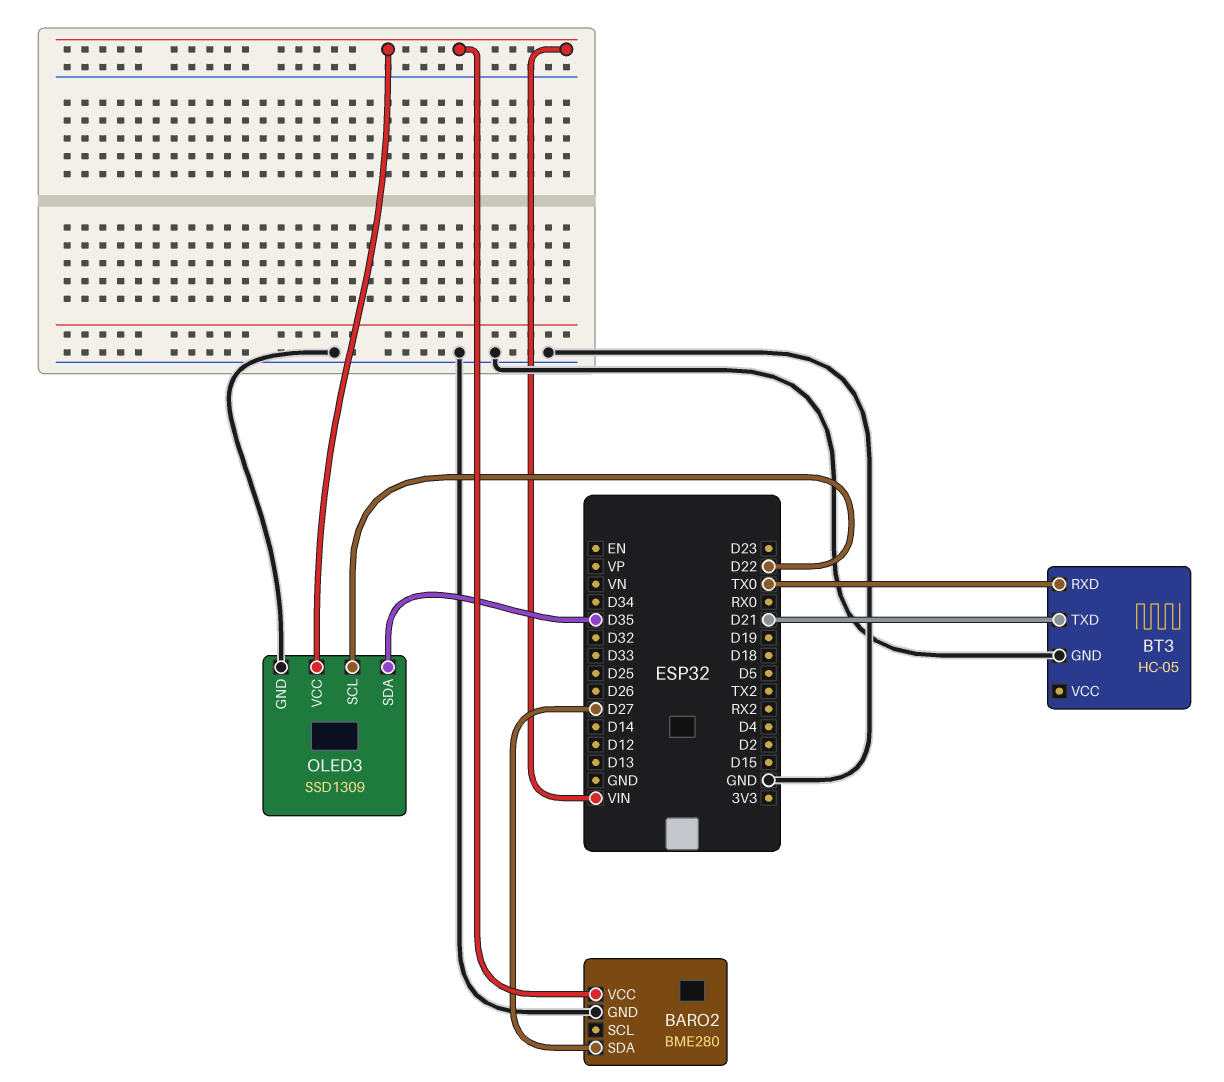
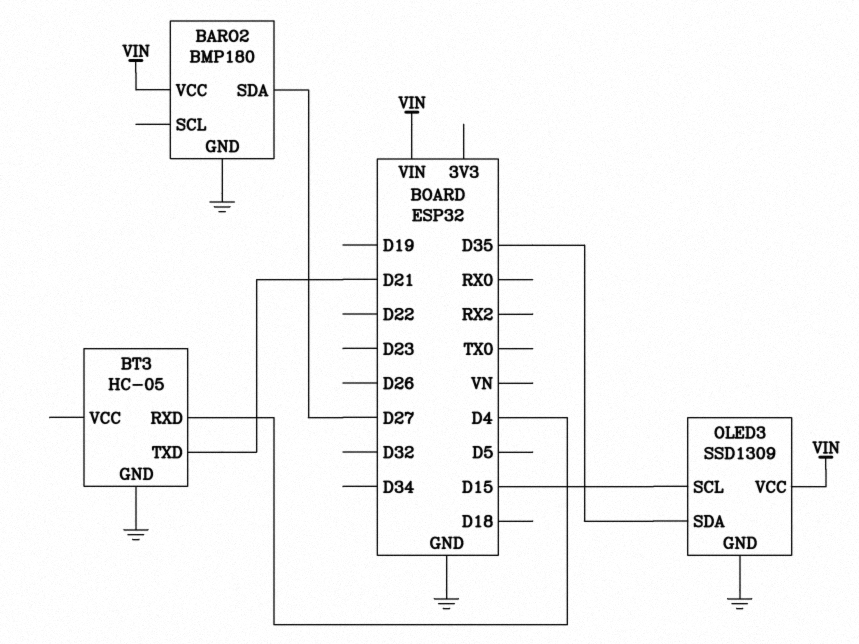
BARO2: BME280 -> BMP180
BT3 pin RXD: TX0 -> D4
OLED3 pin SCL: D22 -> D15

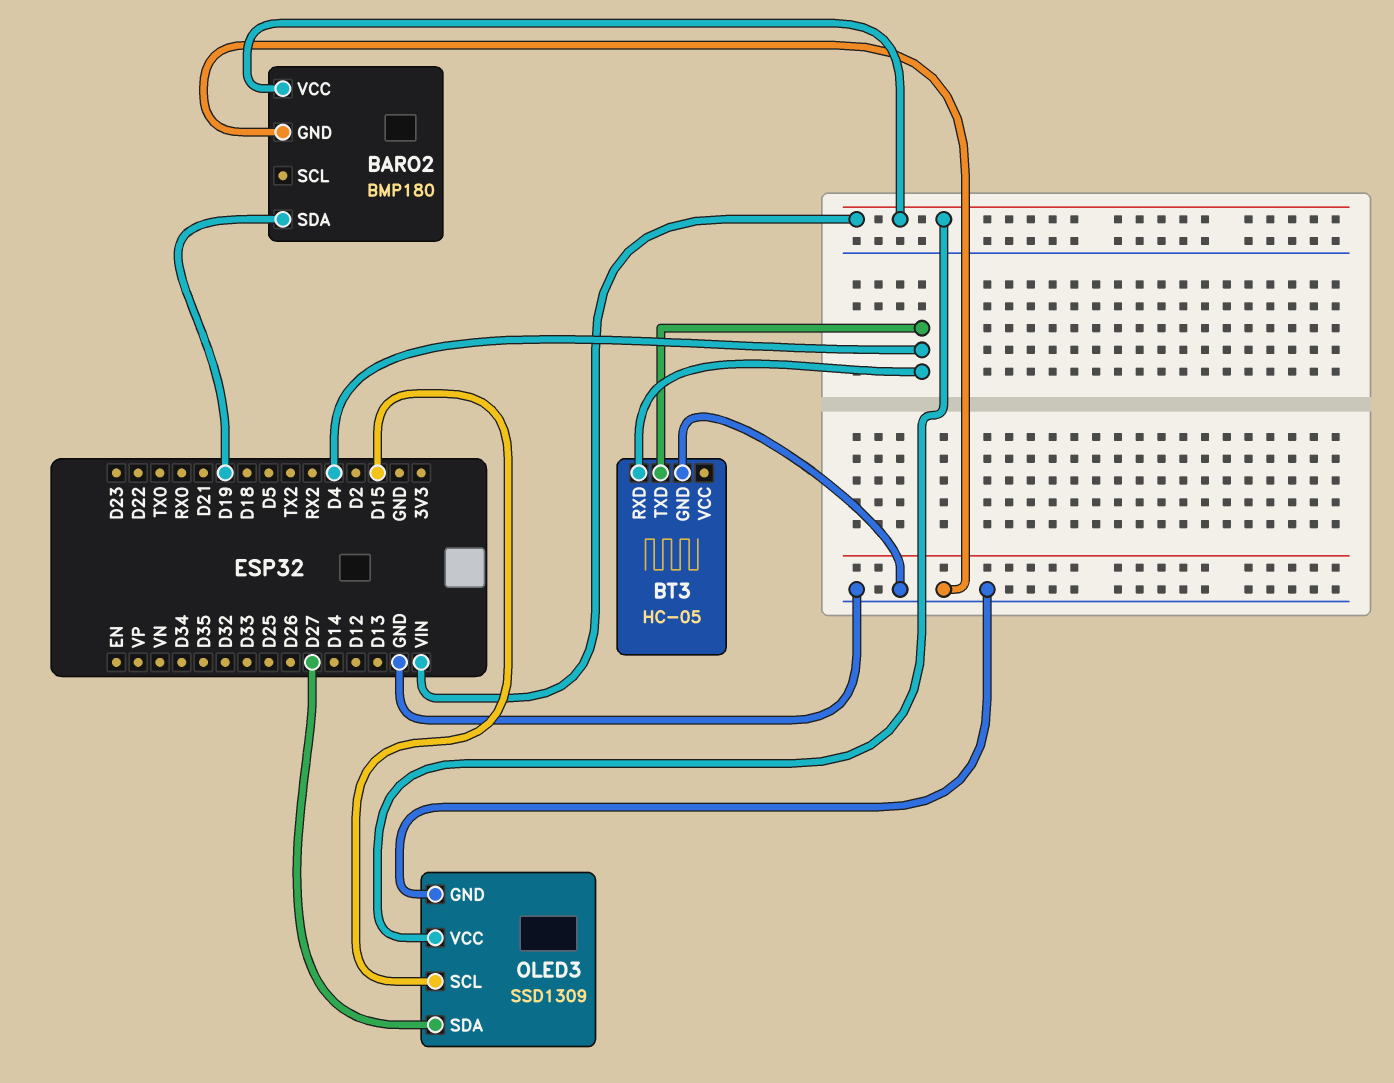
BARO2 pin SDA: D27 -> D19
BT3 pin TXD: D21 -> D4
OLED3 pin SDA: D35 -> D27

